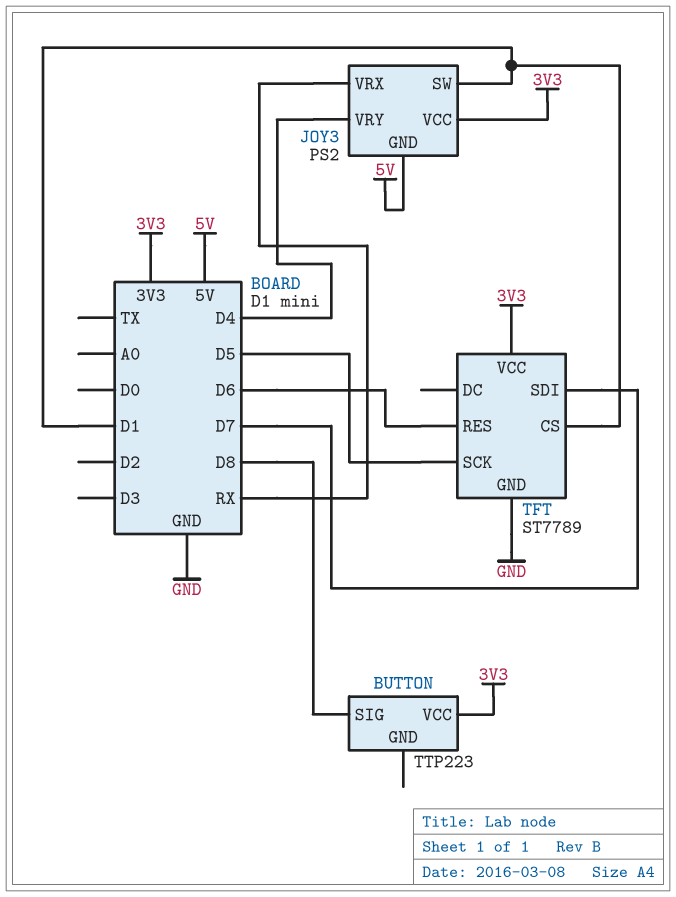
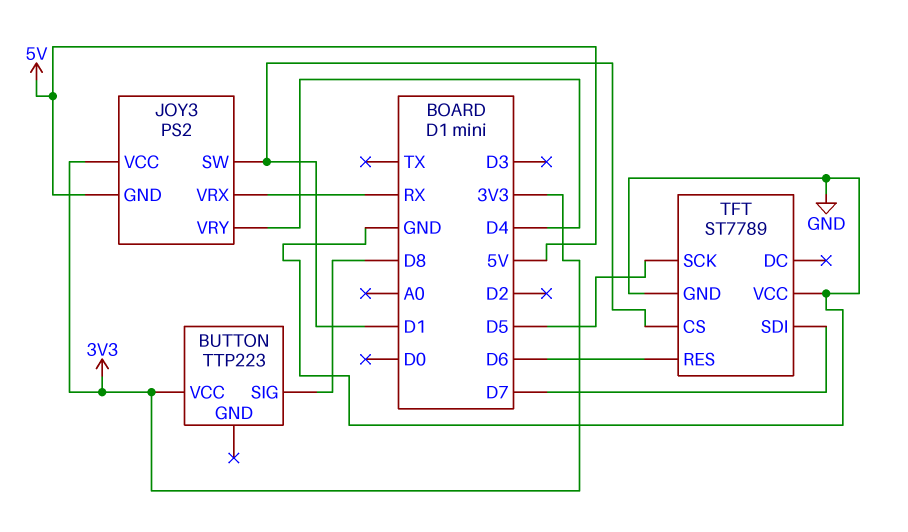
TFT pin VCC: 3V3 -> GND

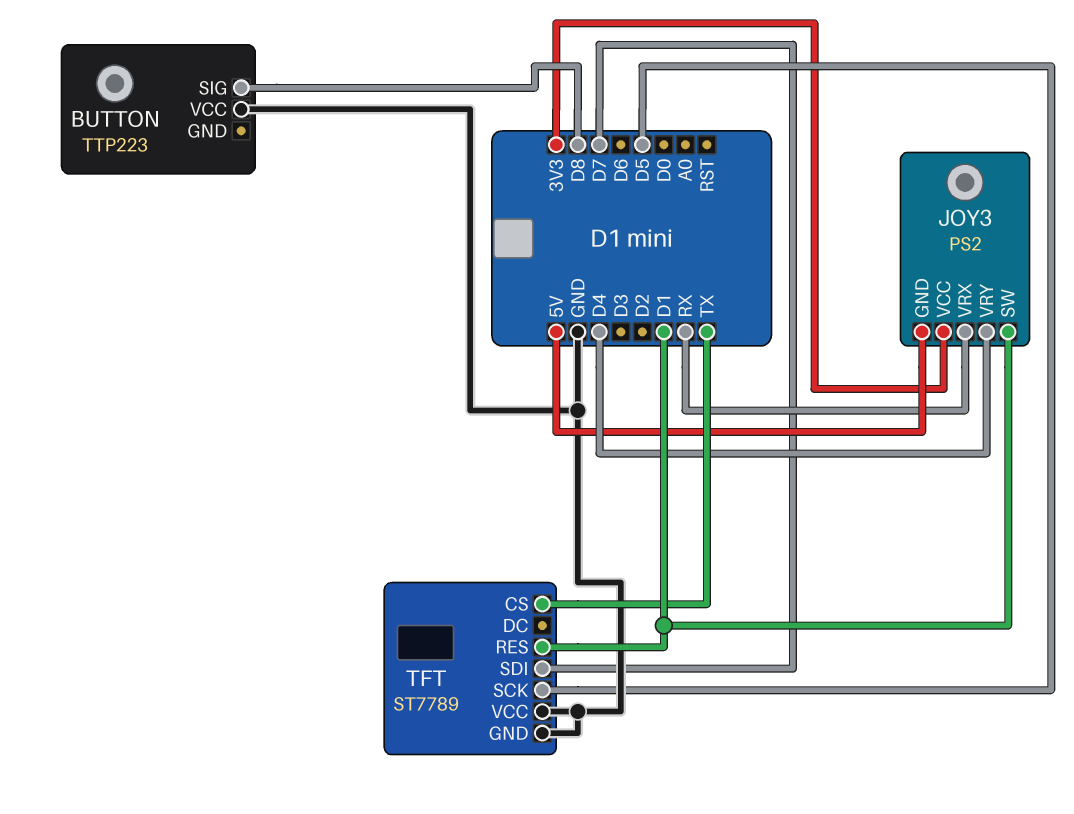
BUTTON pin VCC: 3V3 -> GND
TFT pin CS: D1 -> TX
TFT pin RES: D6 -> D1

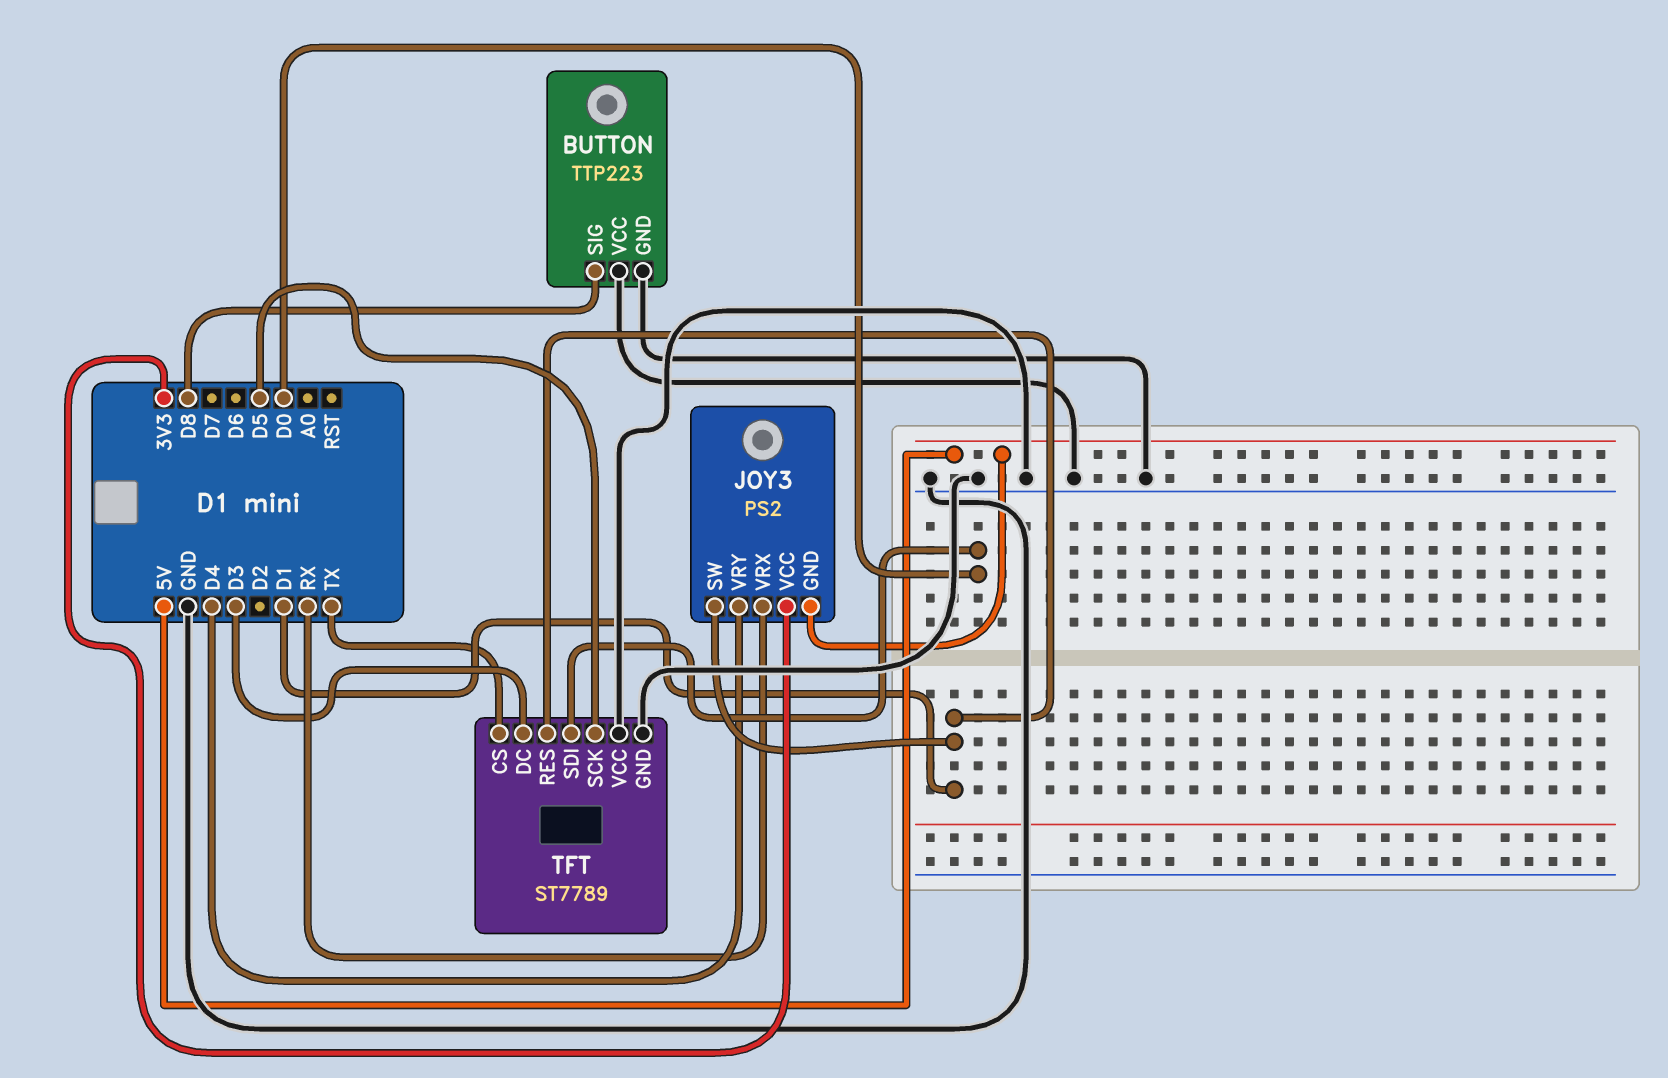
BUTTON pin GND: none -> GND
TFT pin DC: none -> D3
TFT pin SDI: D7 -> D0

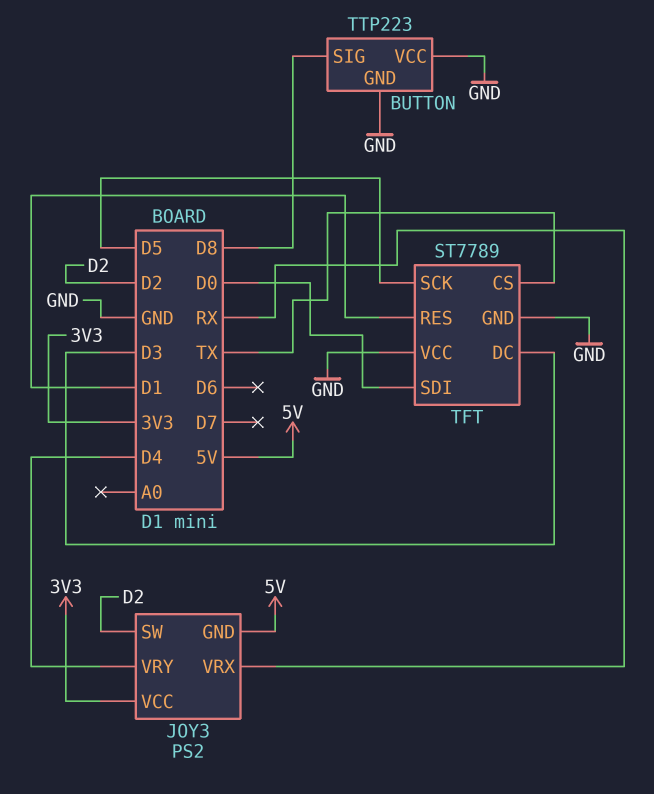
JOY3 pin SW: D1 -> D2

